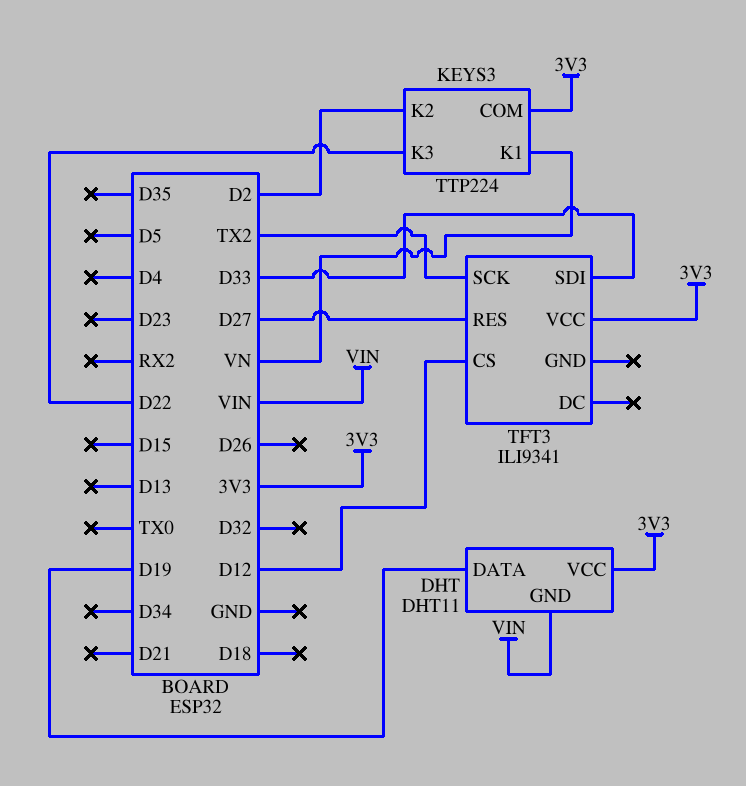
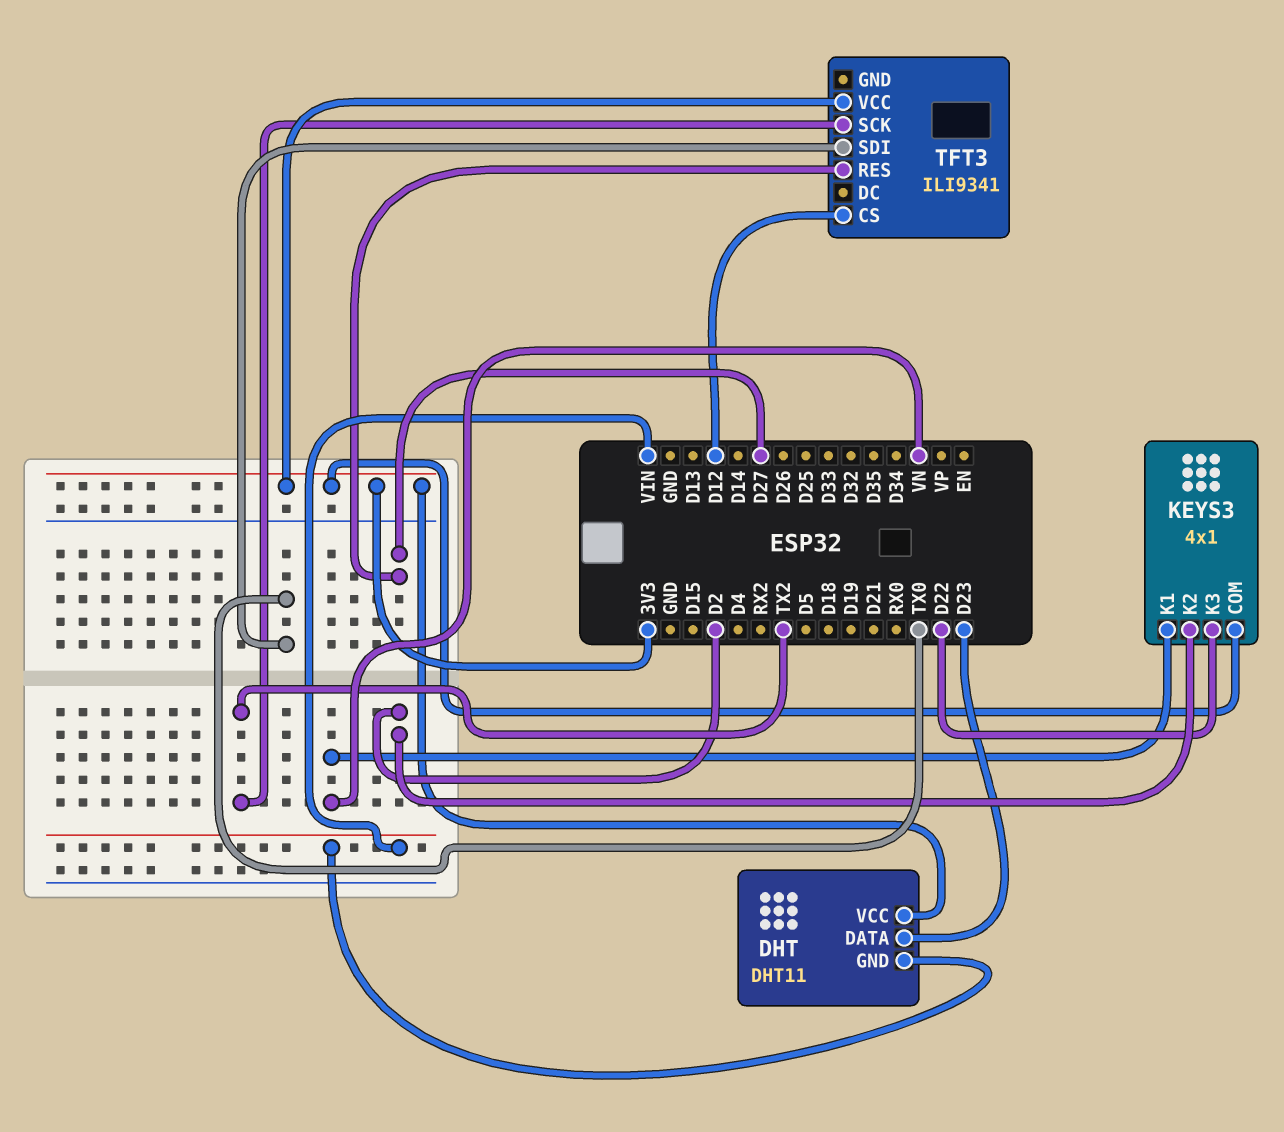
DHT pin DATA: D19 -> D23
KEYS3: TTP224 -> 4x1
TFT3 pin SDI: D33 -> TX0

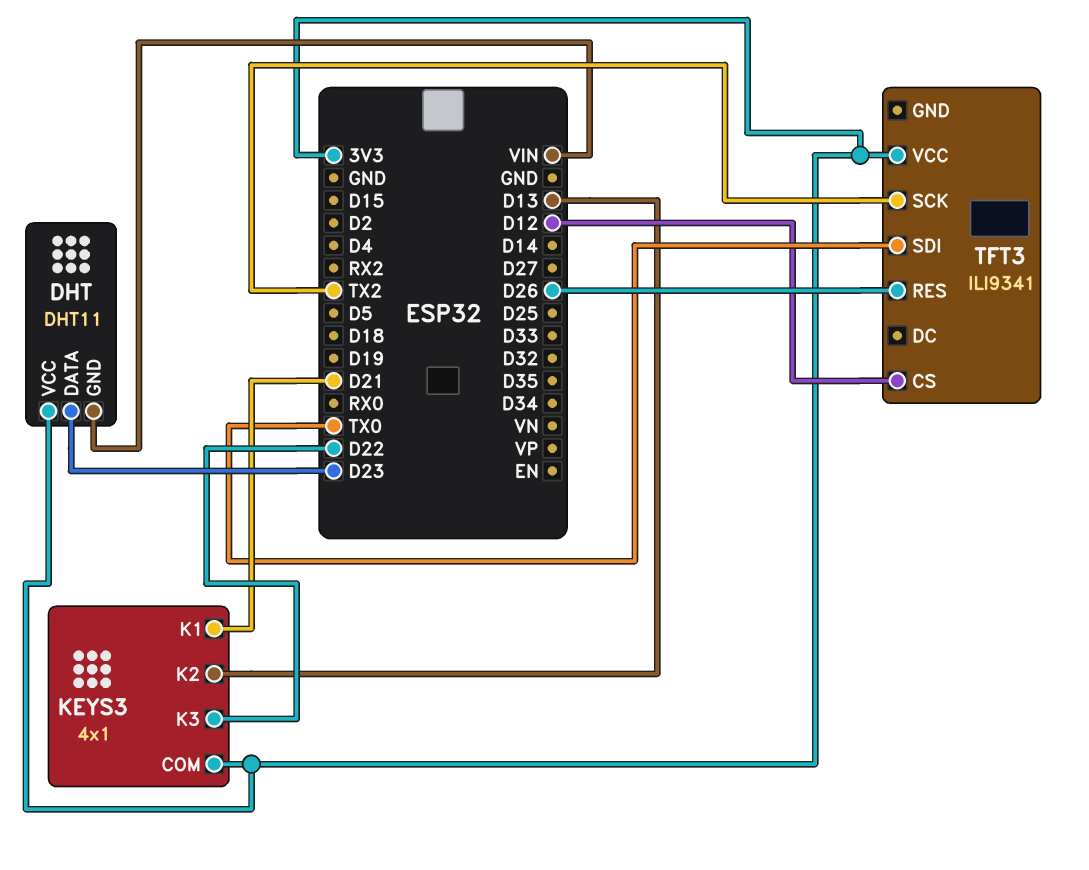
KEYS3 pin K1: VN -> D21
KEYS3 pin K2: D2 -> D13
TFT3 pin RES: D27 -> D26

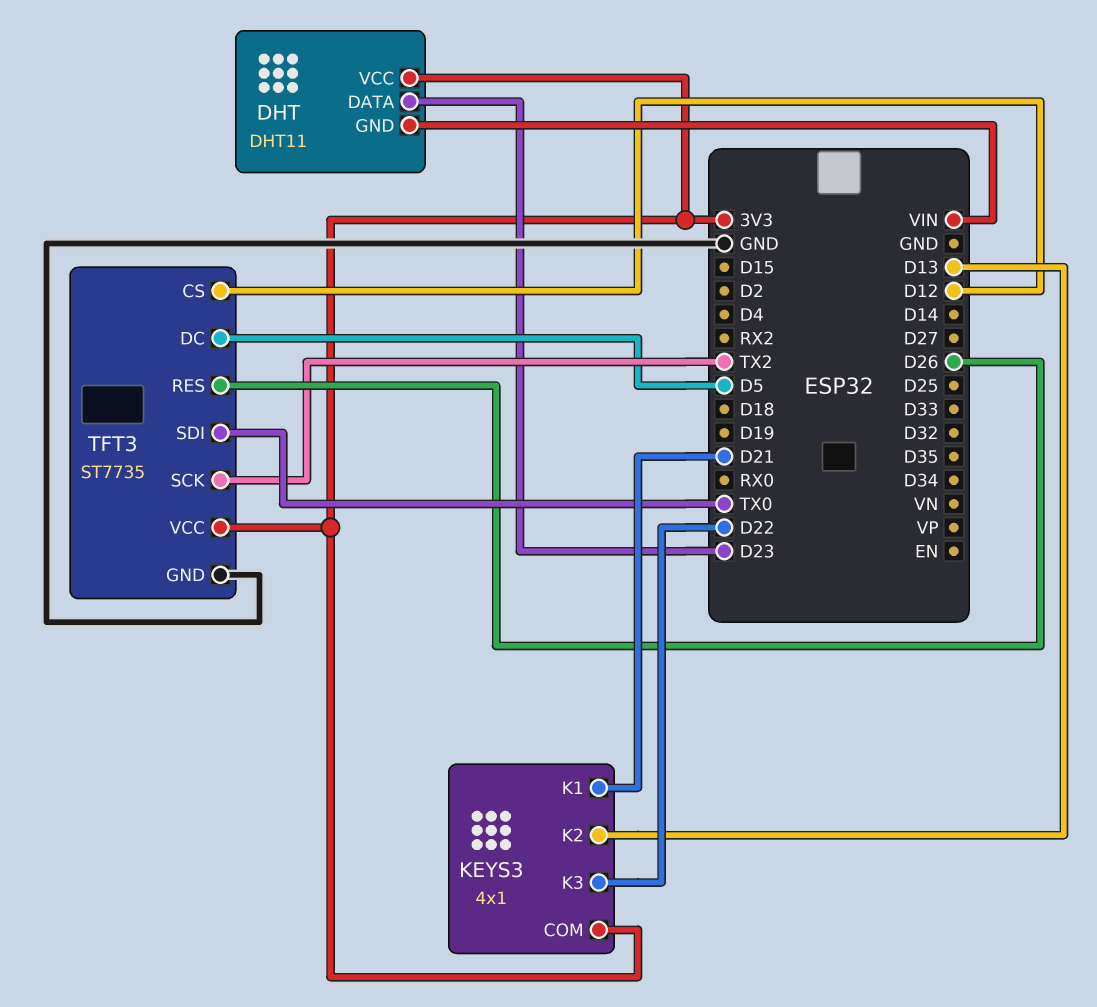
TFT3: ILI9341 -> ST7735
TFT3 pin DC: none -> D5
TFT3 pin GND: none -> GND

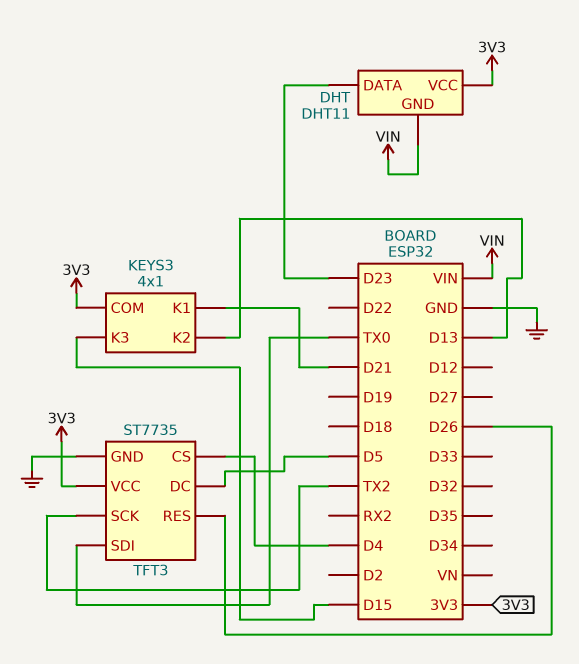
KEYS3 pin K3: D22 -> D15
TFT3 pin CS: D12 -> D4

